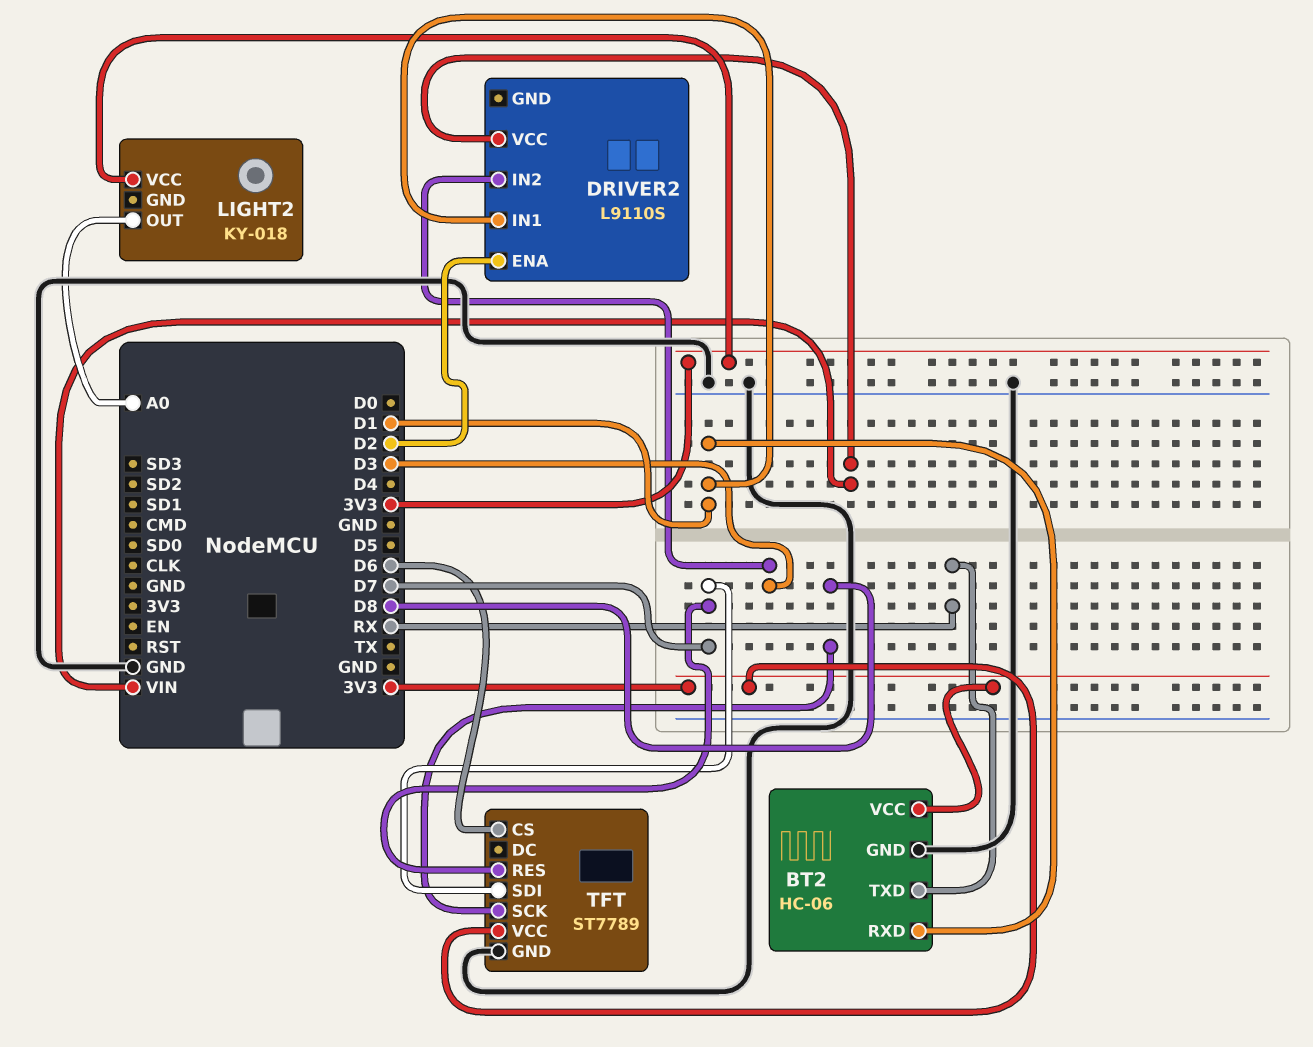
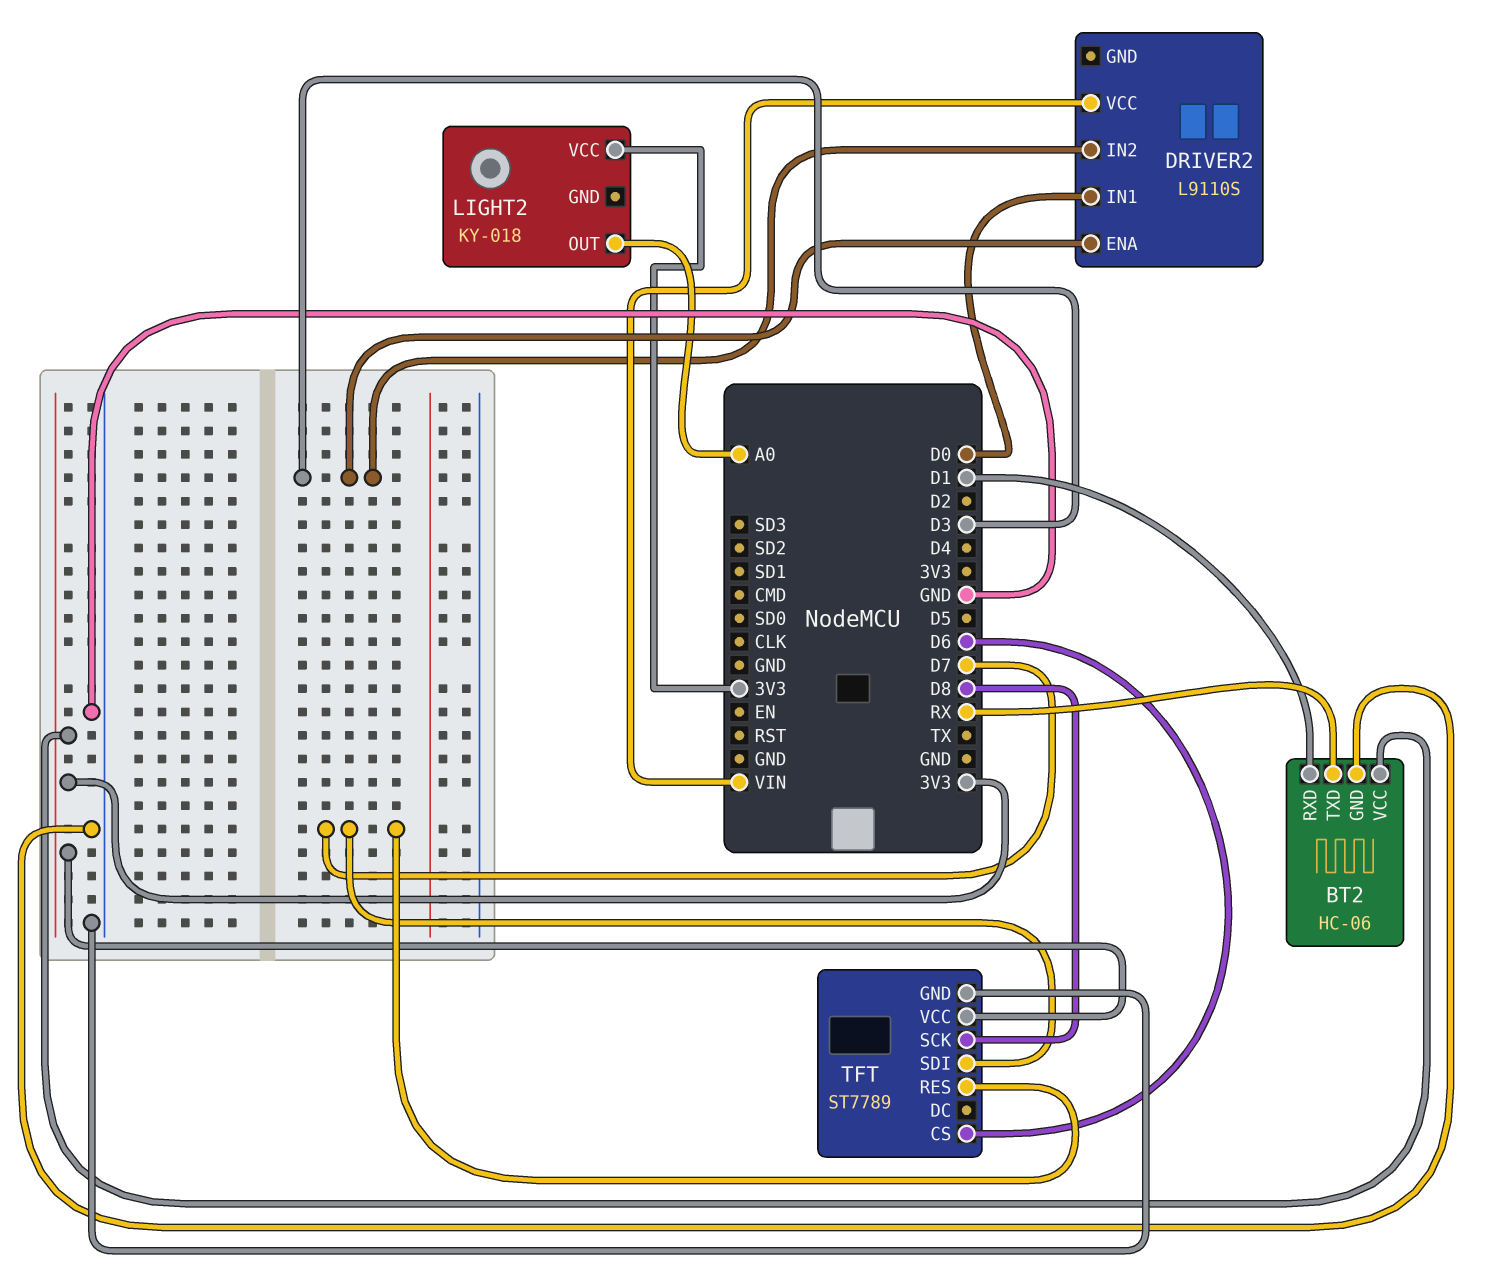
DRIVER2 pin ENA: D2 -> D3
DRIVER2 pin IN1: D1 -> D0

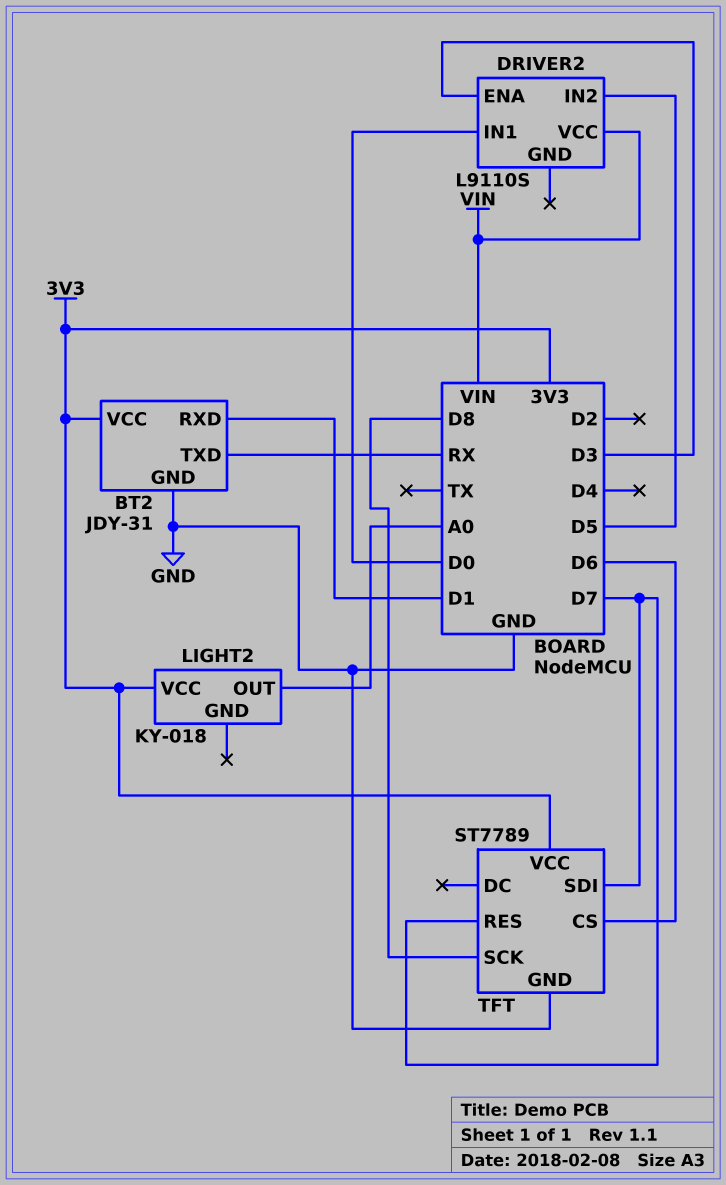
BT2: HC-06 -> JDY-31
DRIVER2 pin IN2: D3 -> D5

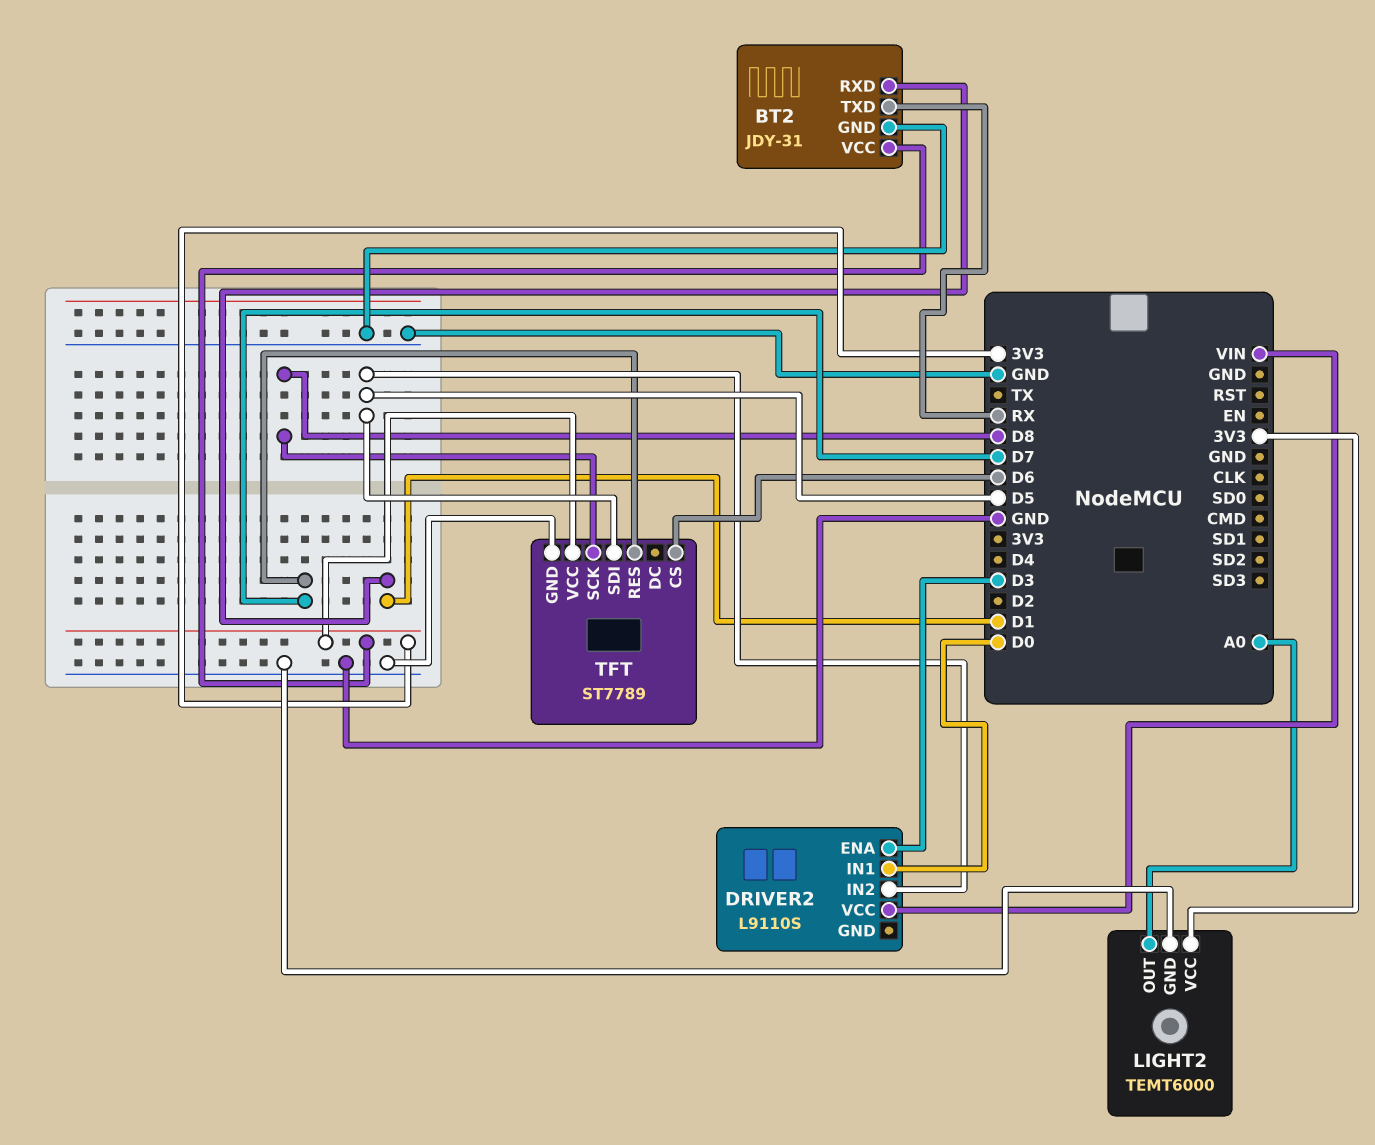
LIGHT2: KY-018 -> TEMT6000
LIGHT2 pin GND: none -> GND
TFT pin SDI: D7 -> D5

